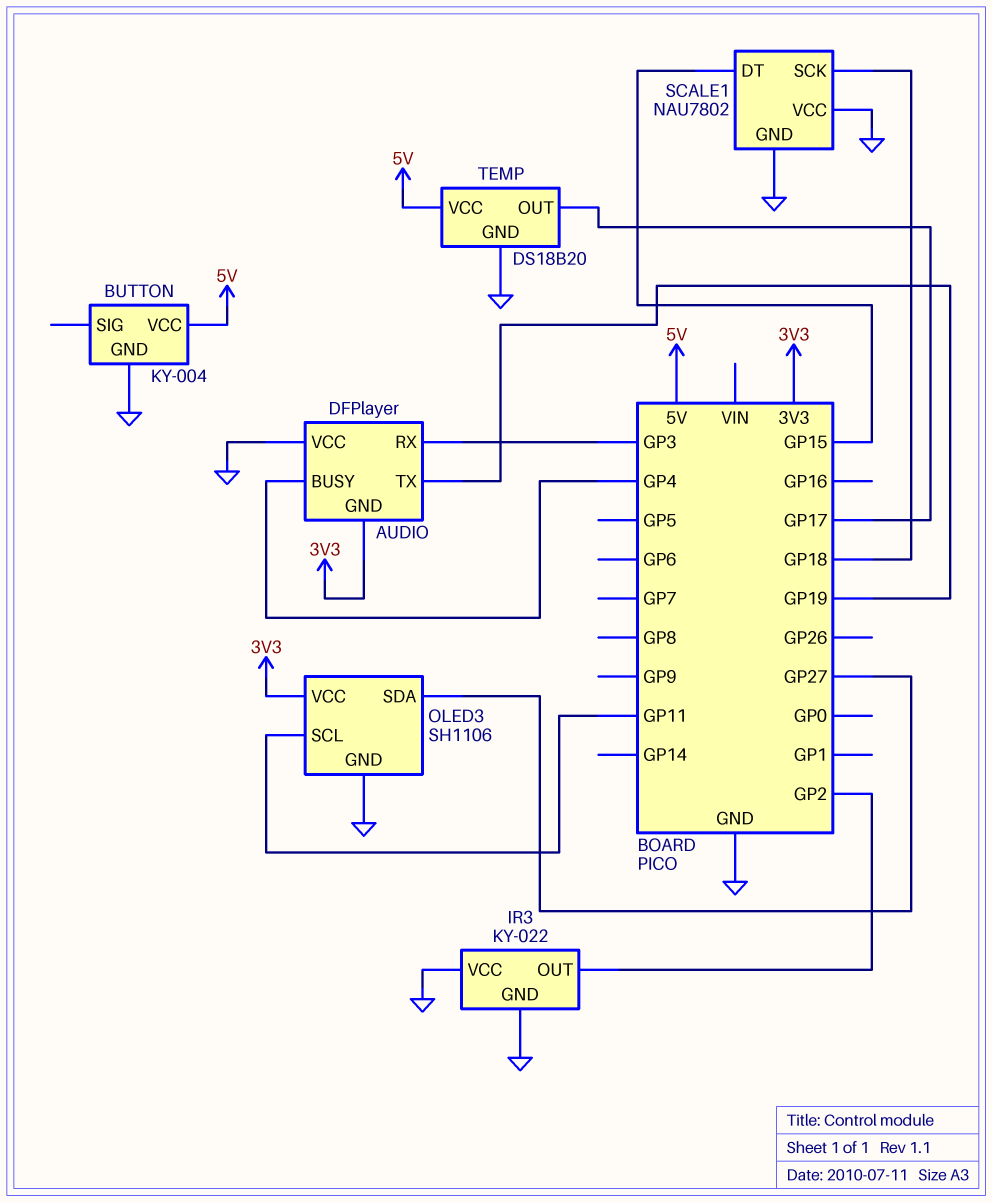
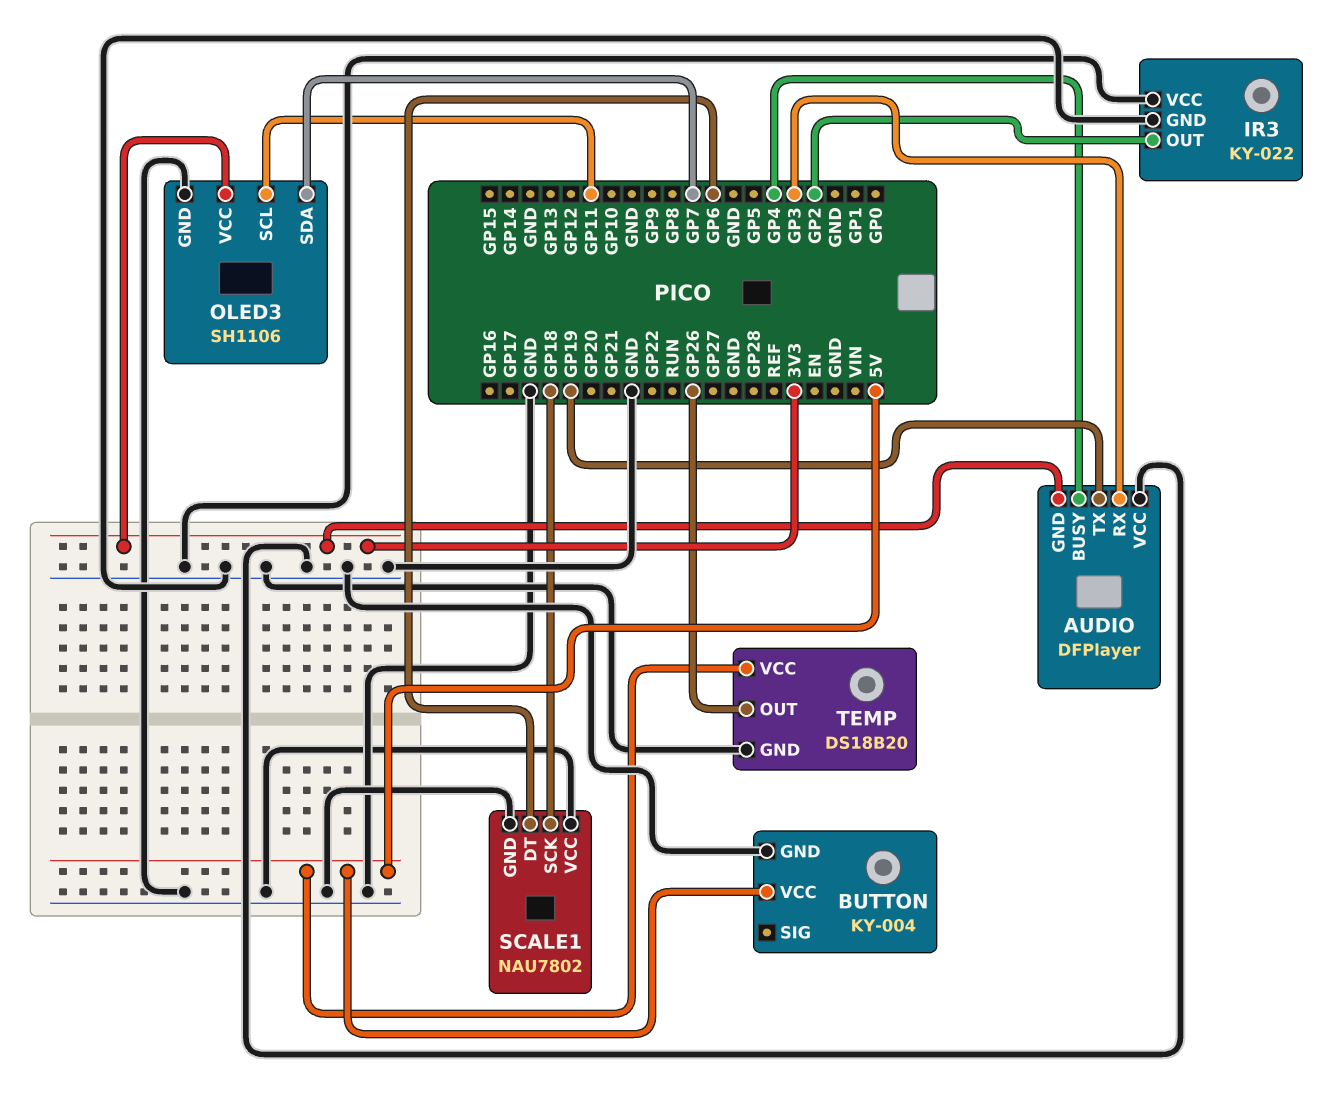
OLED3 pin SDA: GP27 -> GP7
SCALE1 pin DT: GP15 -> GP6
TEMP pin OUT: GP17 -> GP26

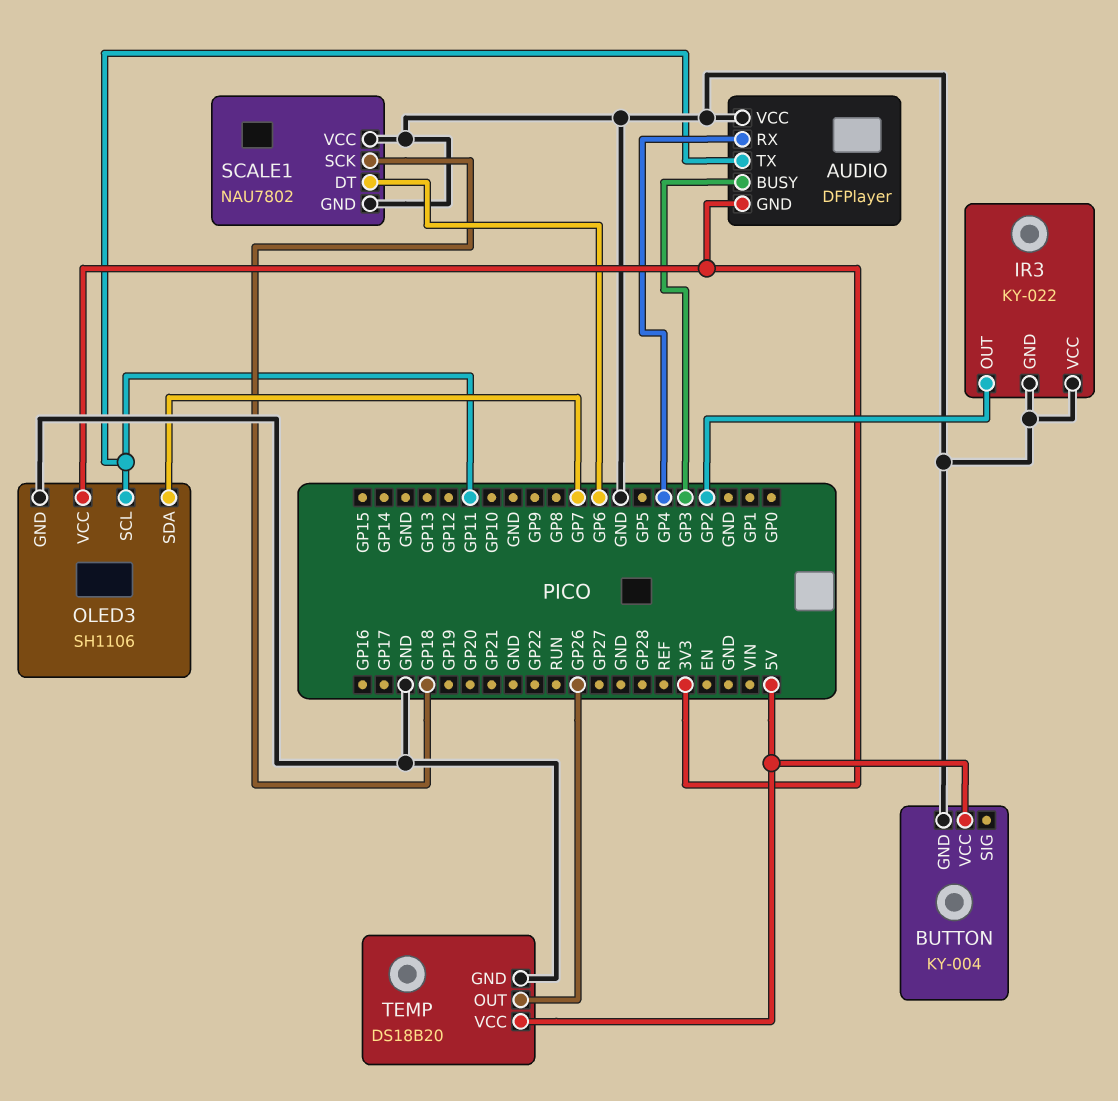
AUDIO pin BUSY: GP4 -> GP3
AUDIO pin RX: GP3 -> GP4
AUDIO pin TX: GP19 -> GP11

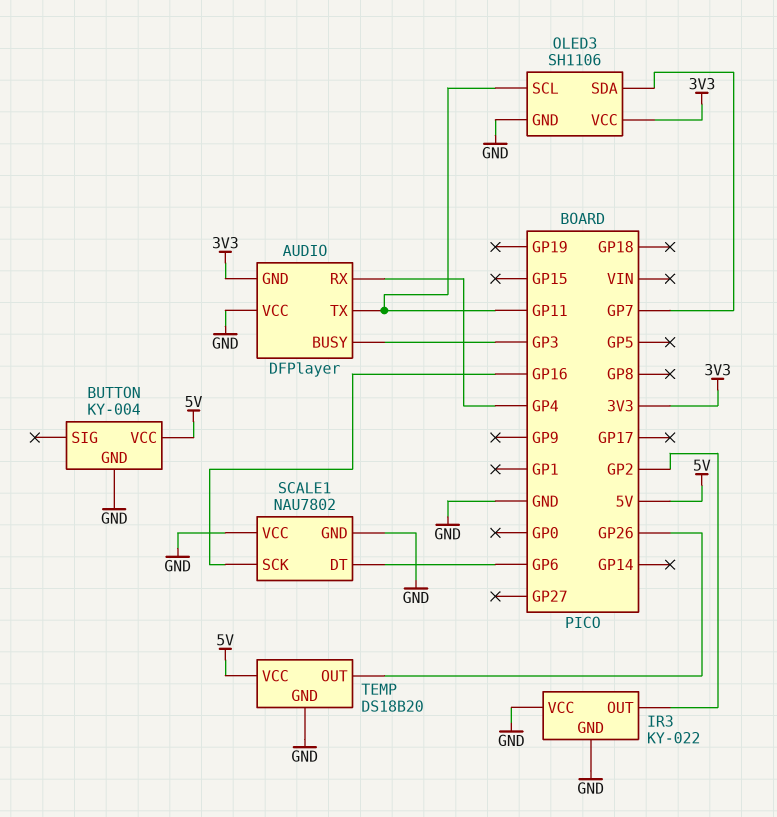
SCALE1 pin SCK: GP18 -> GP16

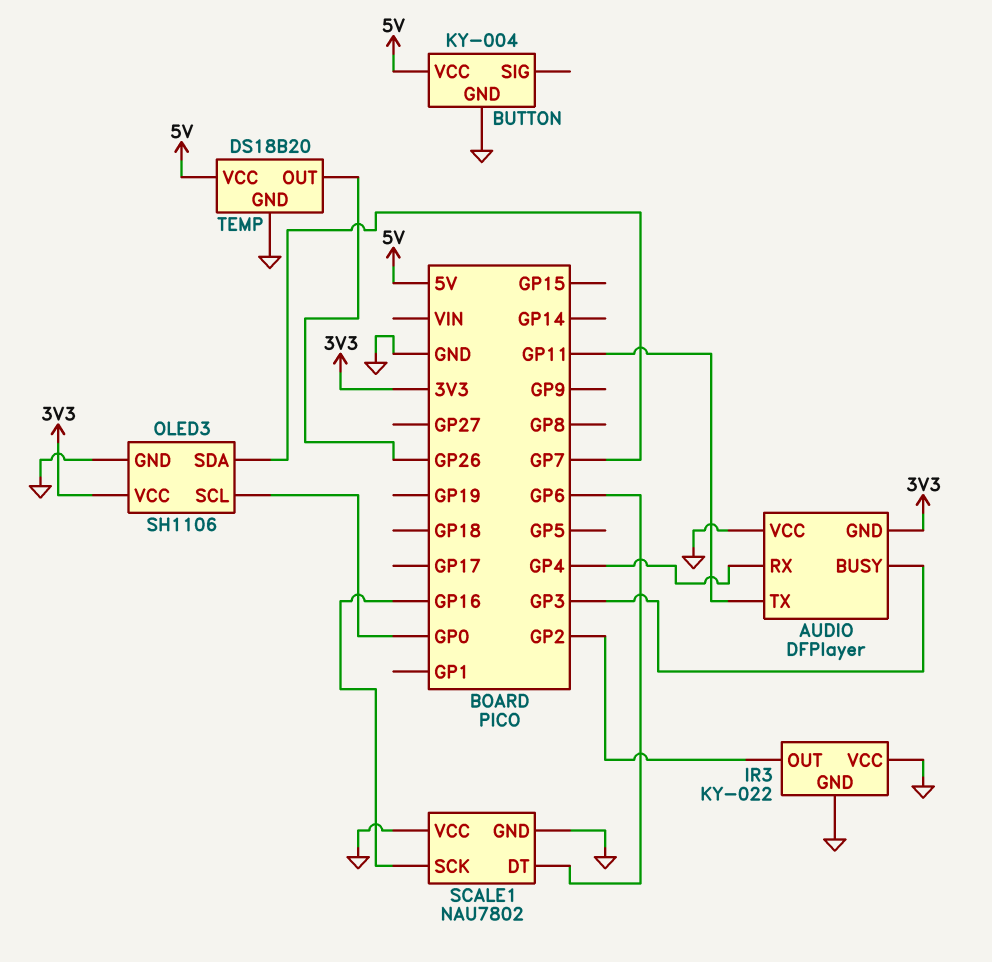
OLED3 pin SCL: GP11 -> GP0

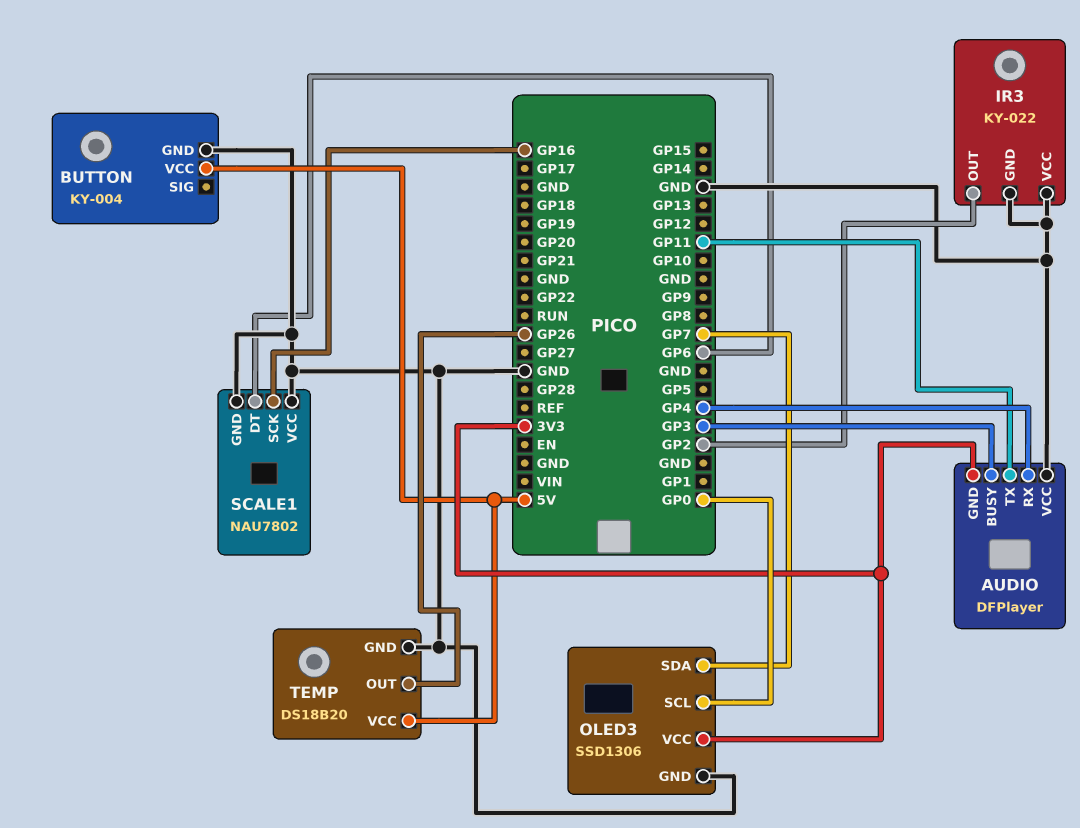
OLED3: SH1106 -> SSD1306

